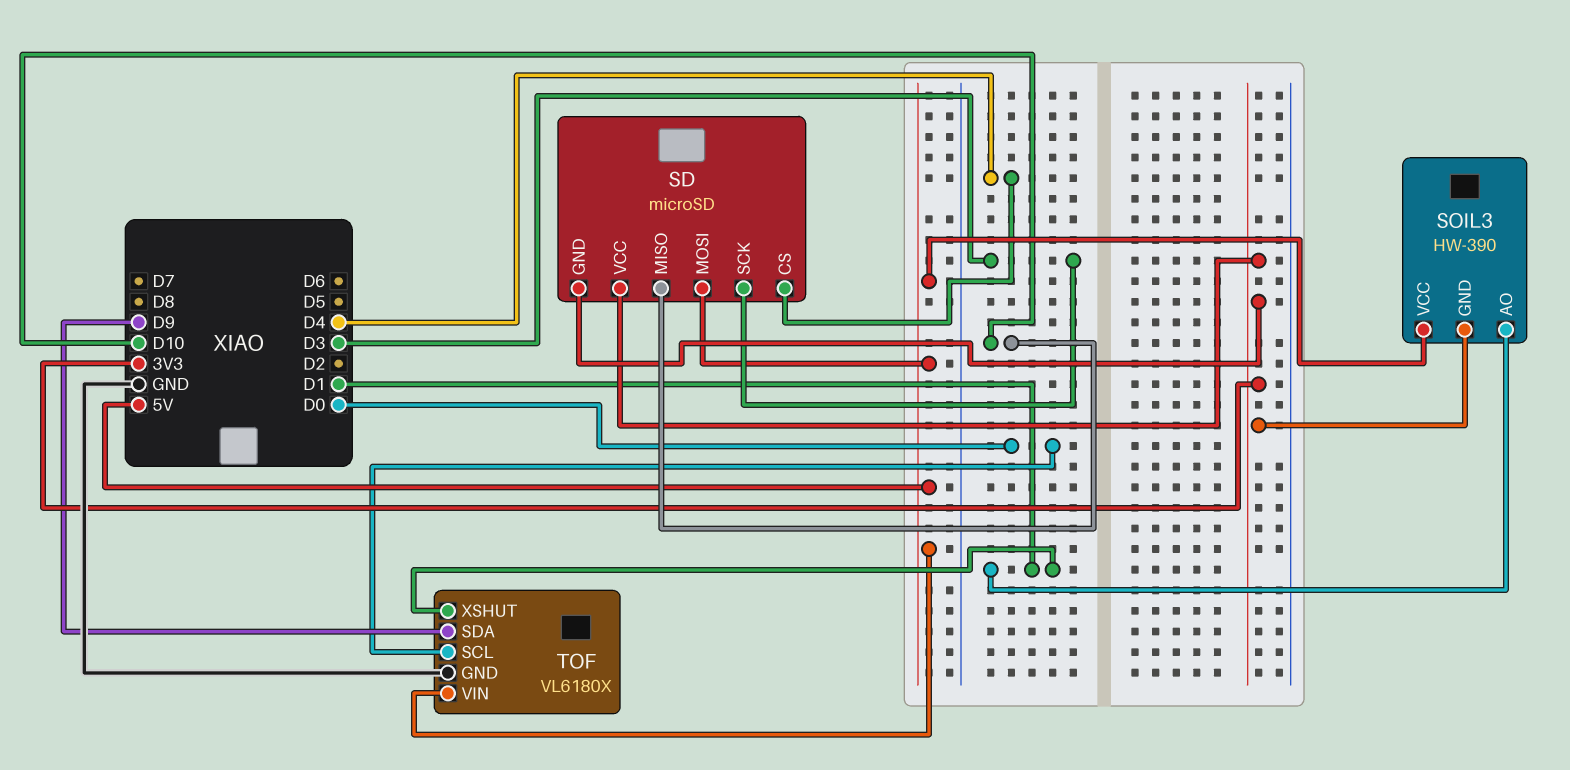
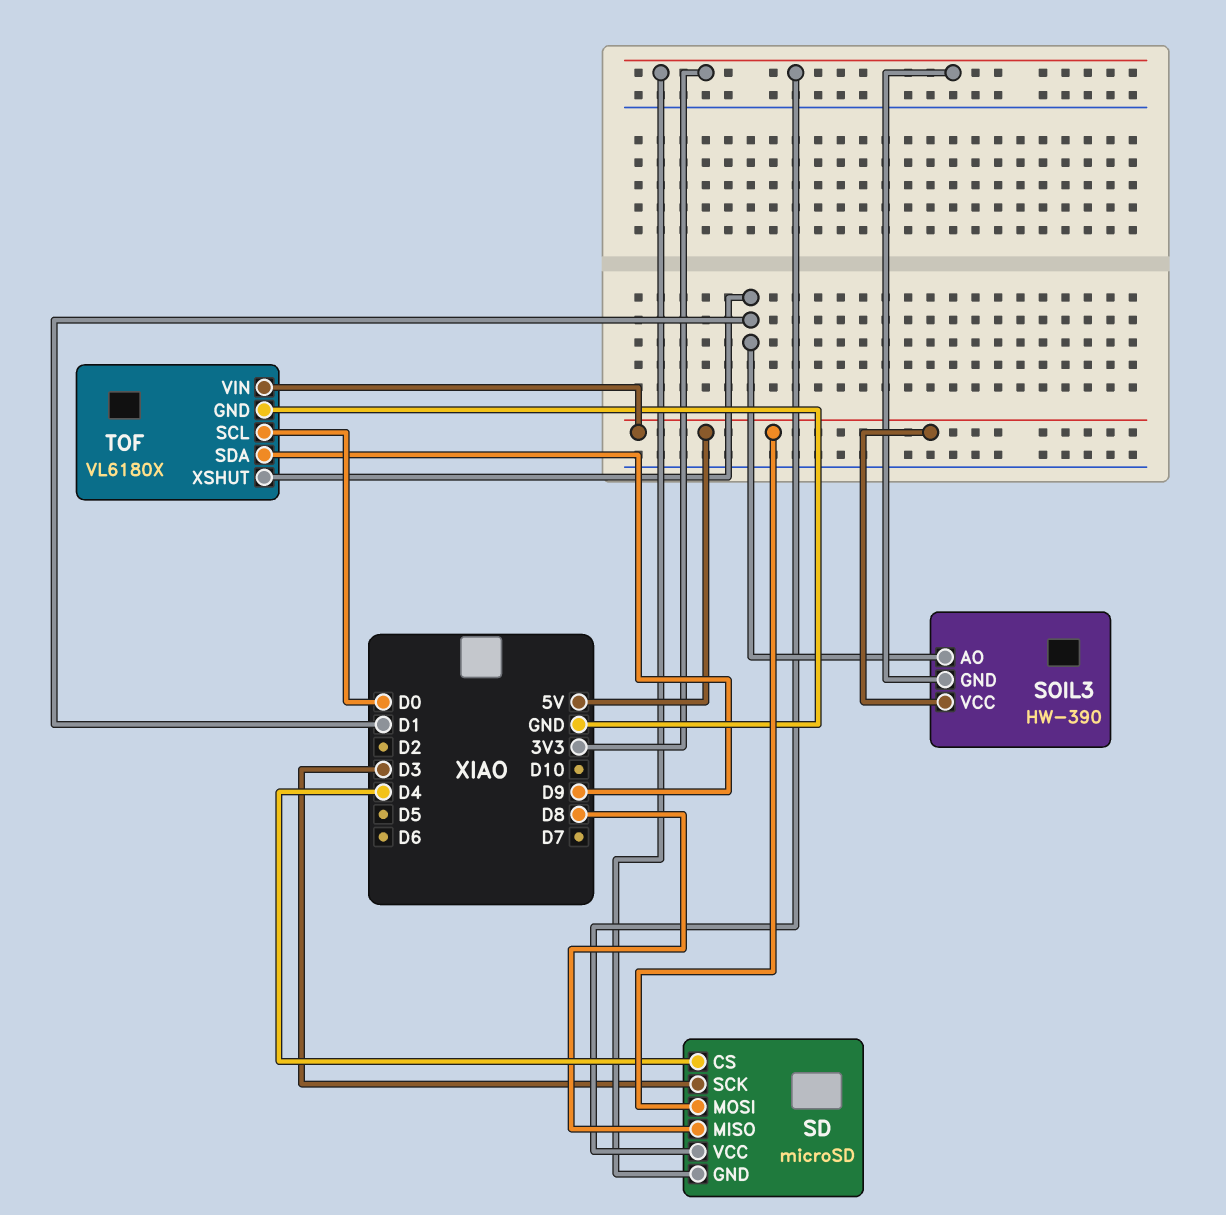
SD pin MISO: D10 -> D8

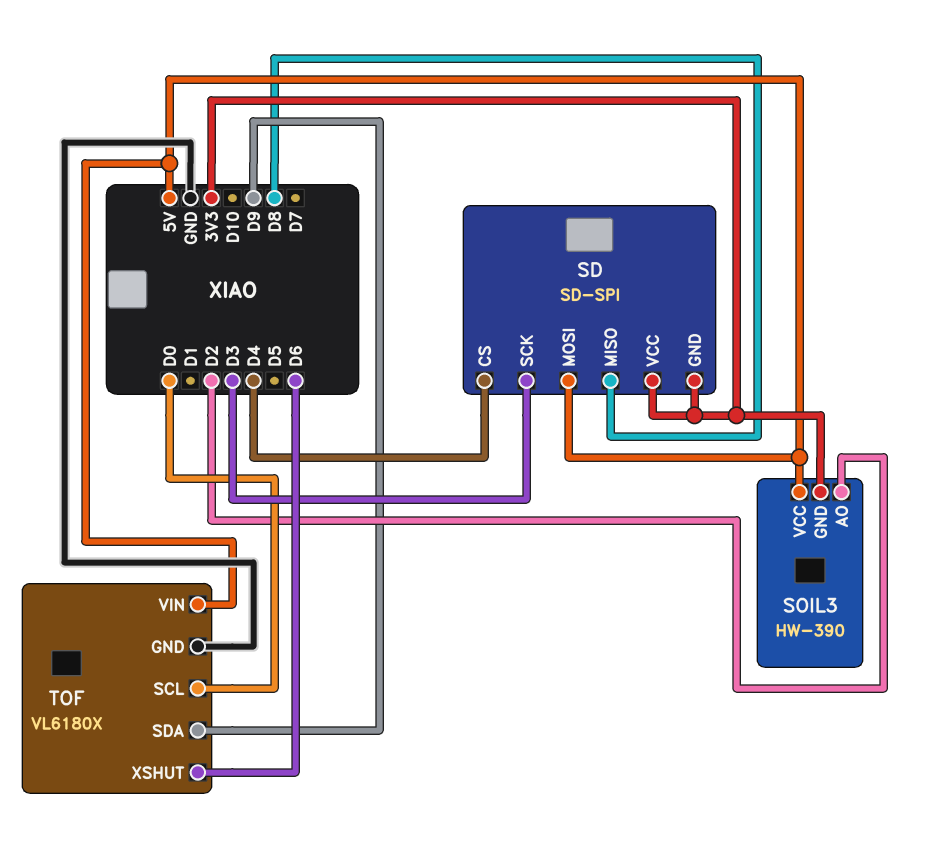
SD: microSD -> SD-SPI
SOIL3 pin AO: D1 -> D2
TOF pin XSHUT: D1 -> D6

